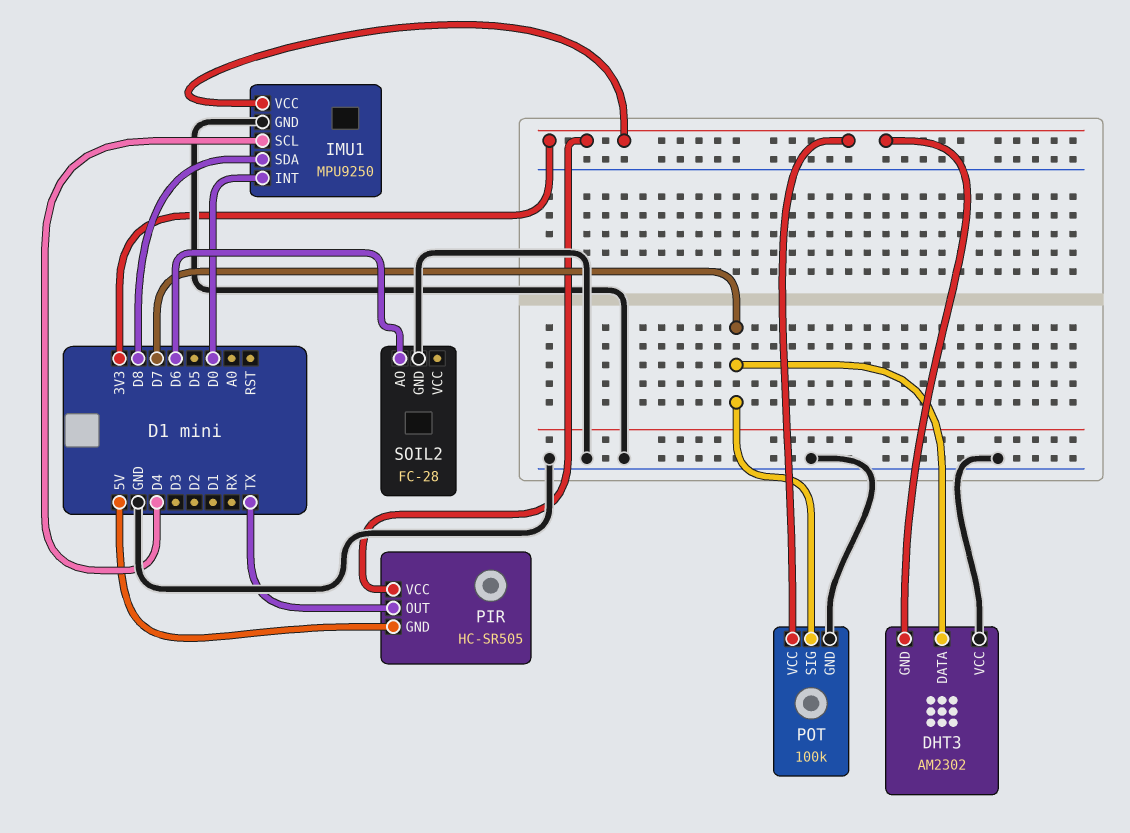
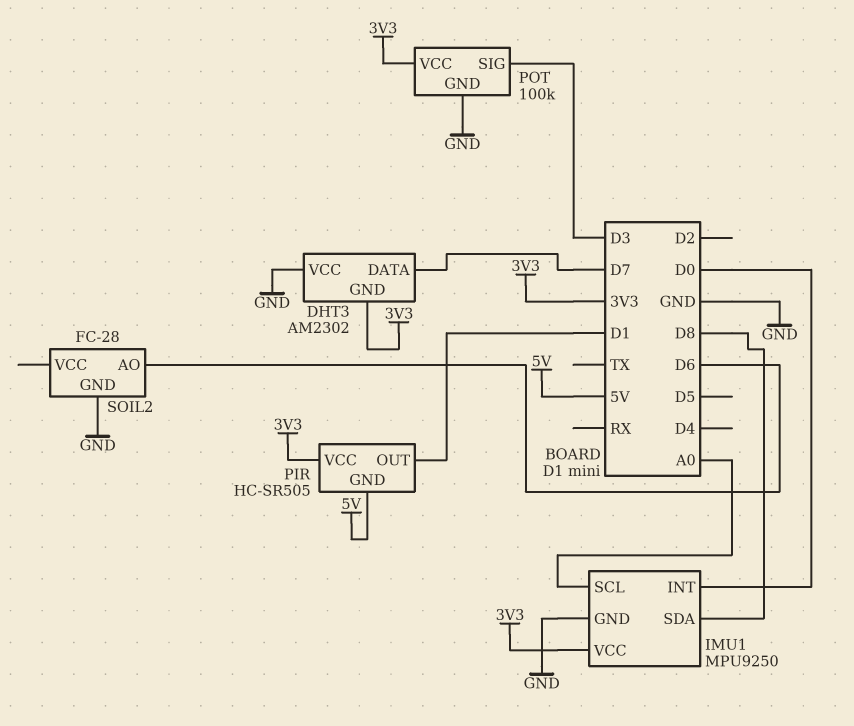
IMU1 pin SCL: D4 -> A0
PIR pin OUT: TX -> D1
POT pin SIG: D7 -> D3

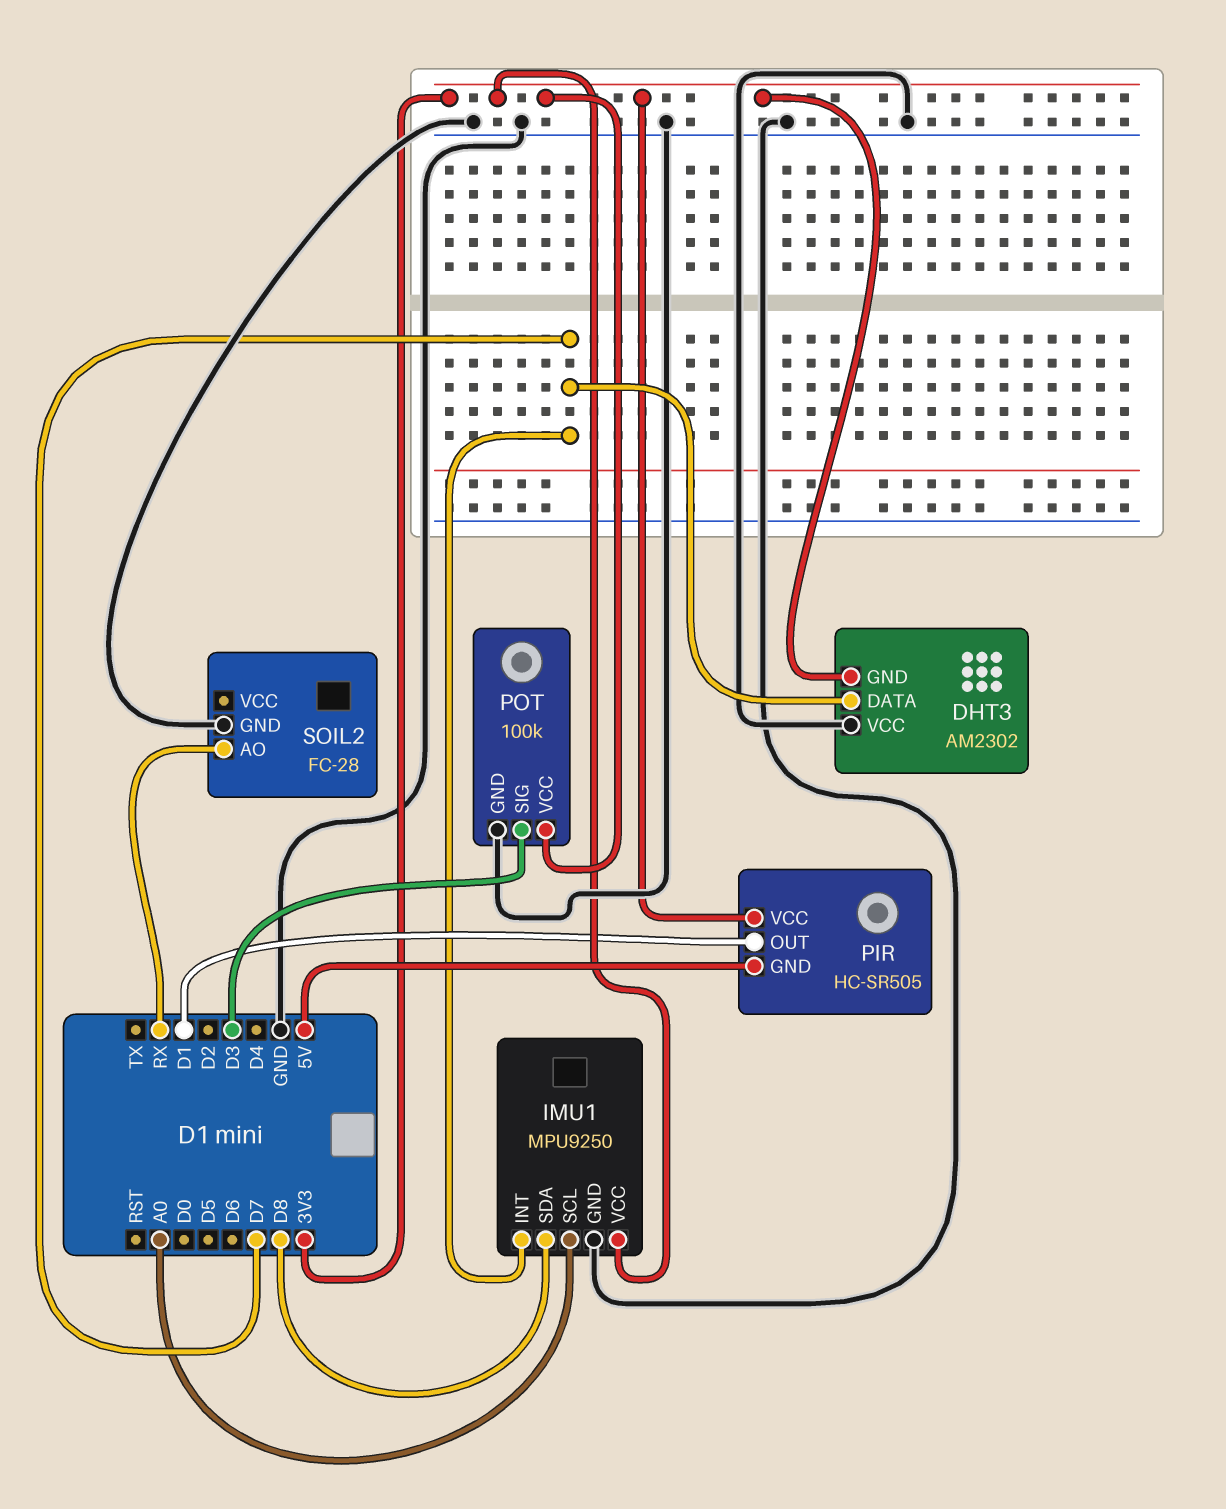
IMU1 pin INT: D0 -> D7
SOIL2 pin AO: D6 -> RX

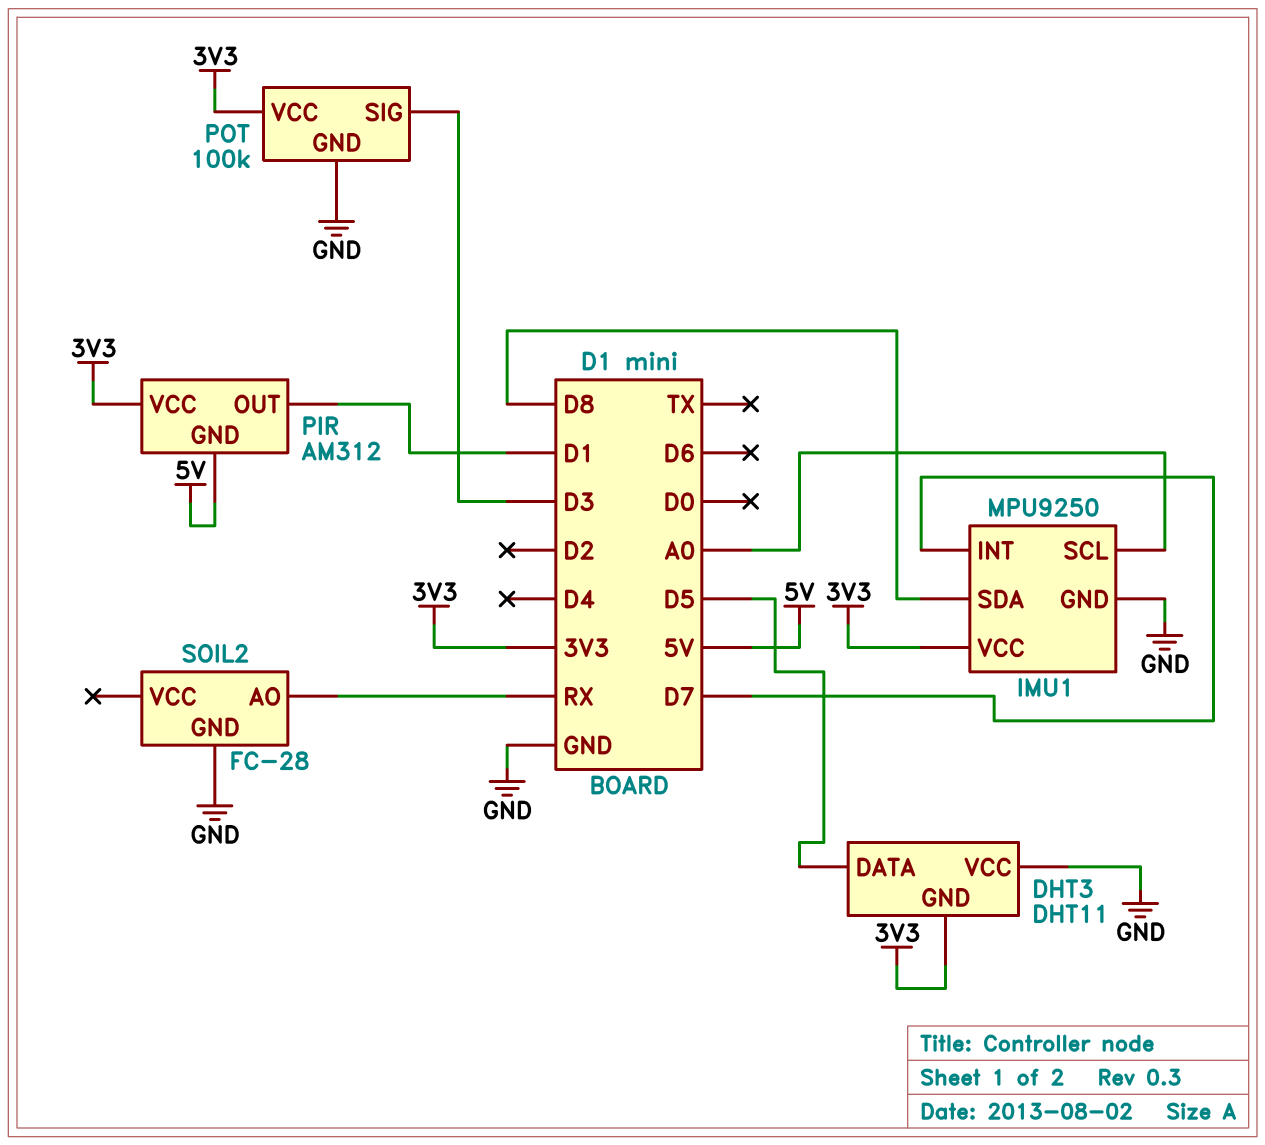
DHT3: AM2302 -> DHT11
DHT3 pin DATA: D7 -> D5
PIR: HC-SR505 -> AM312

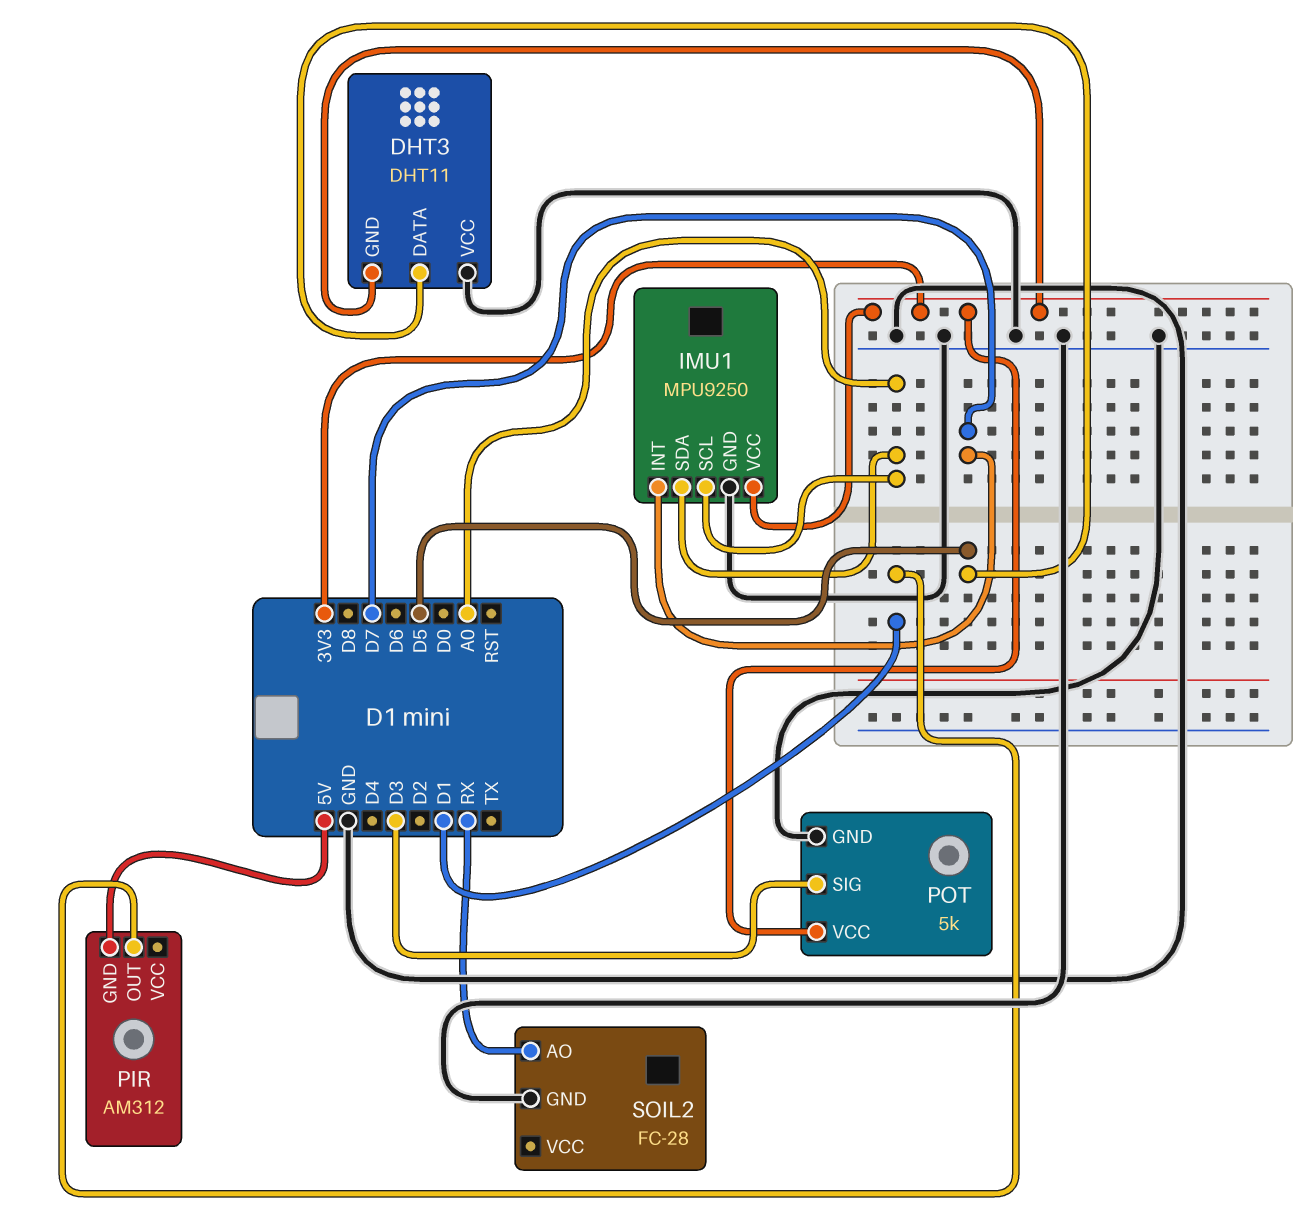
IMU1 pin SDA: D8 -> A0
PIR pin VCC: 3V3 -> none
POT: 100k -> 5k

